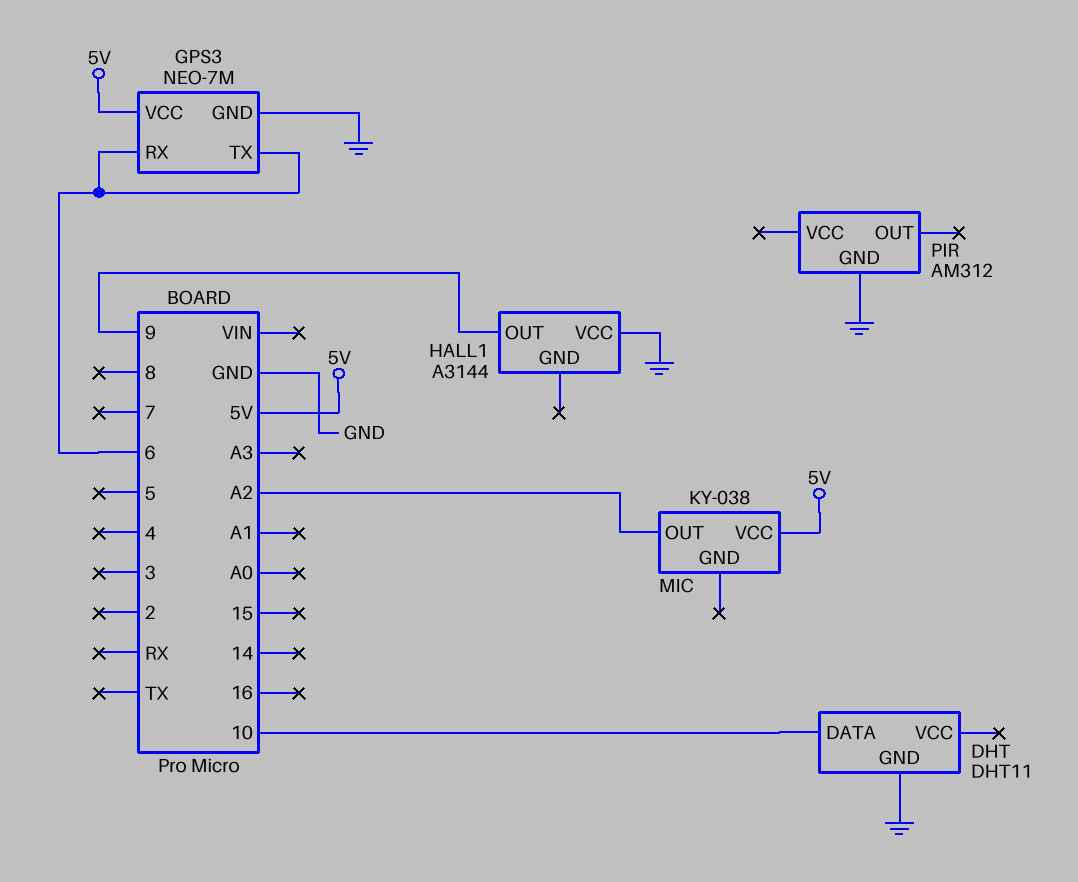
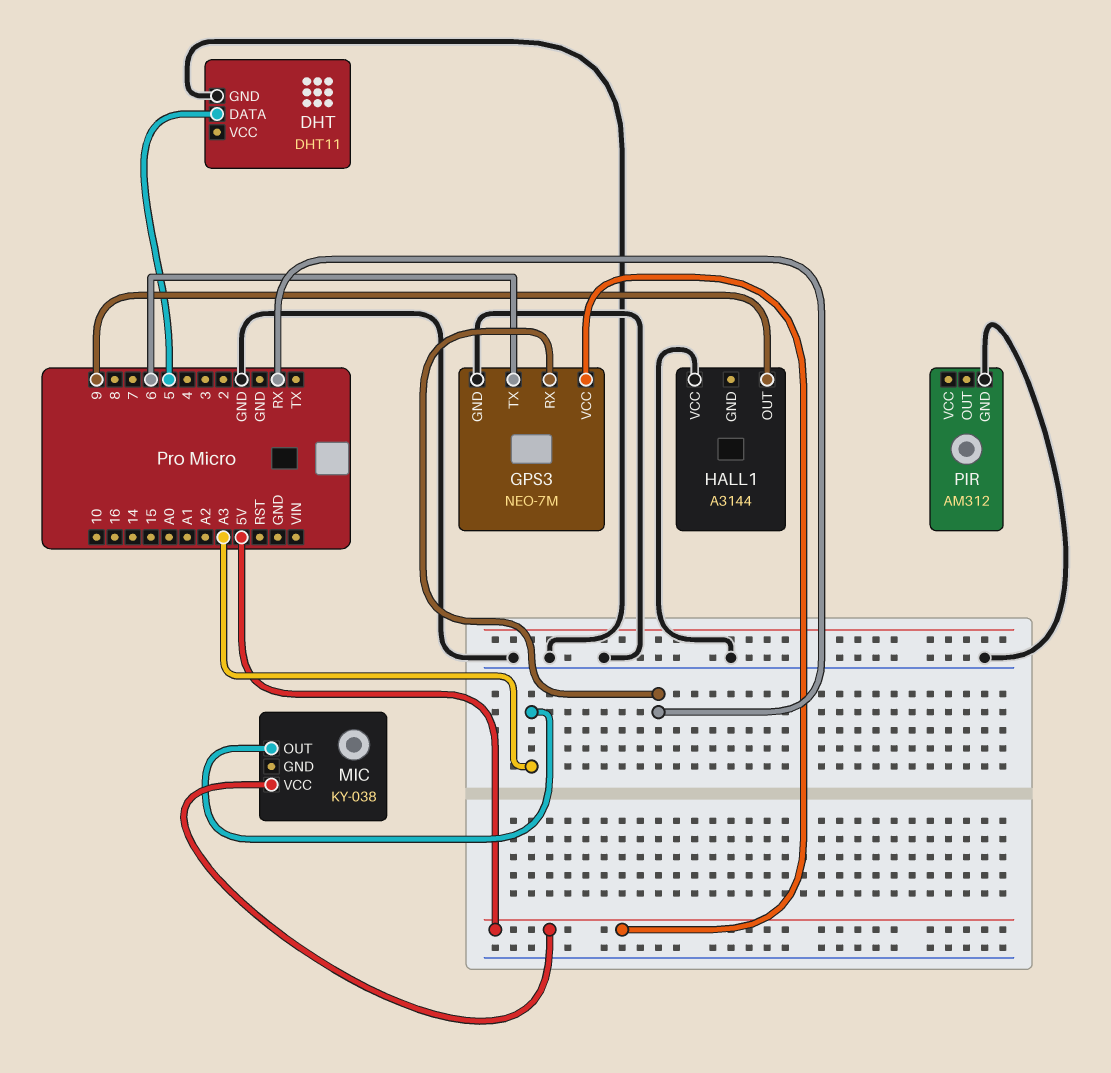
DHT pin DATA: 10 -> 5
GPS3 pin RX: 6 -> RX
MIC pin OUT: A2 -> A3

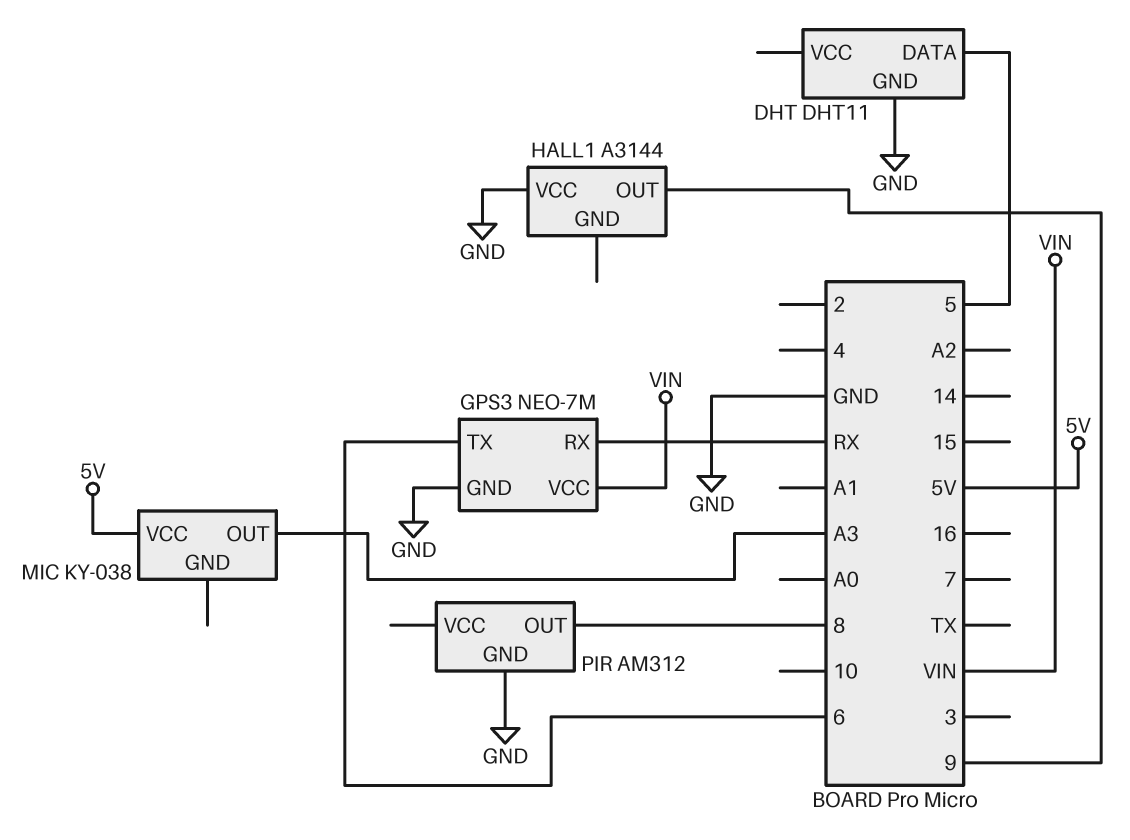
GPS3 pin VCC: 5V -> VIN
PIR pin OUT: none -> 8

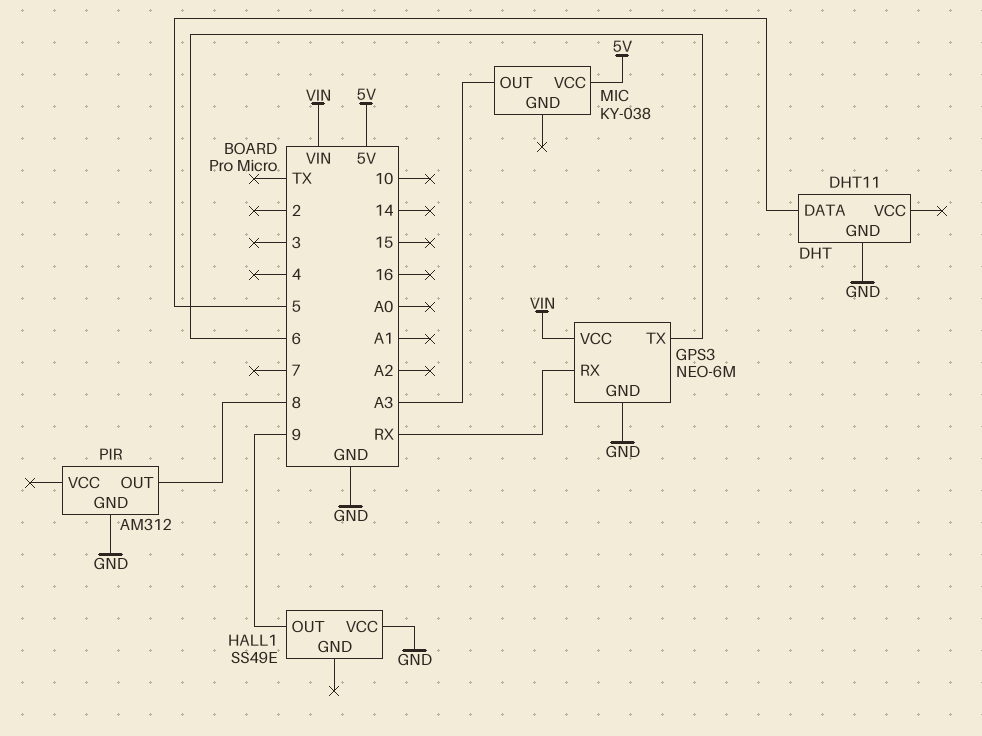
GPS3: NEO-7M -> NEO-6M
HALL1: A3144 -> SS49E

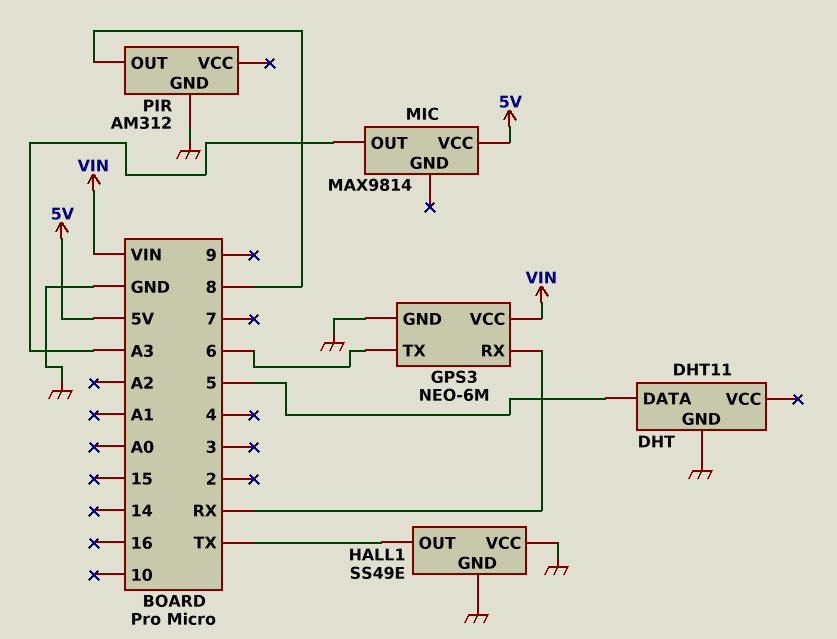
HALL1 pin GND: none -> GND
HALL1 pin OUT: 9 -> TX
MIC: KY-038 -> MAX9814

